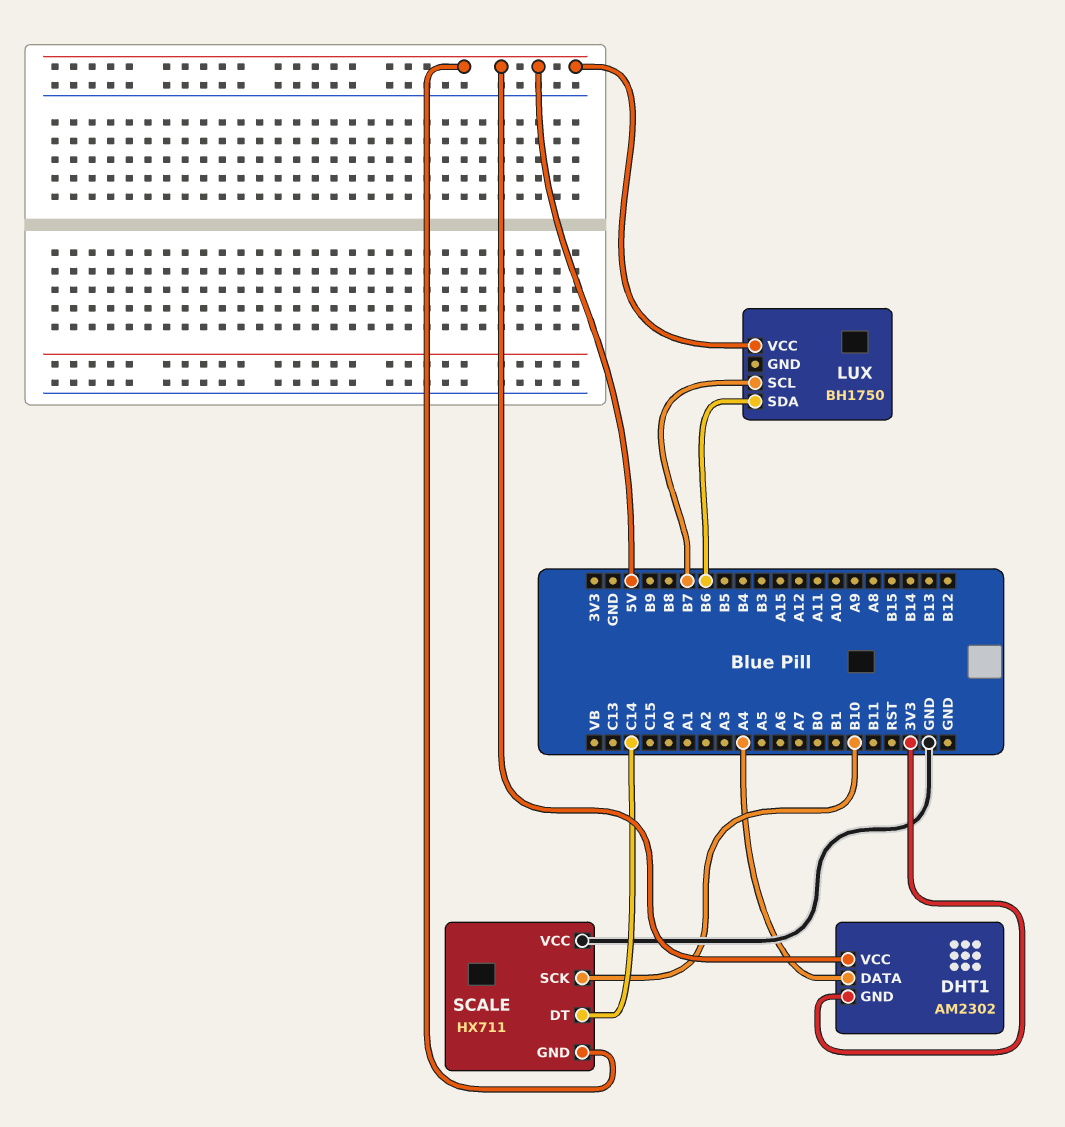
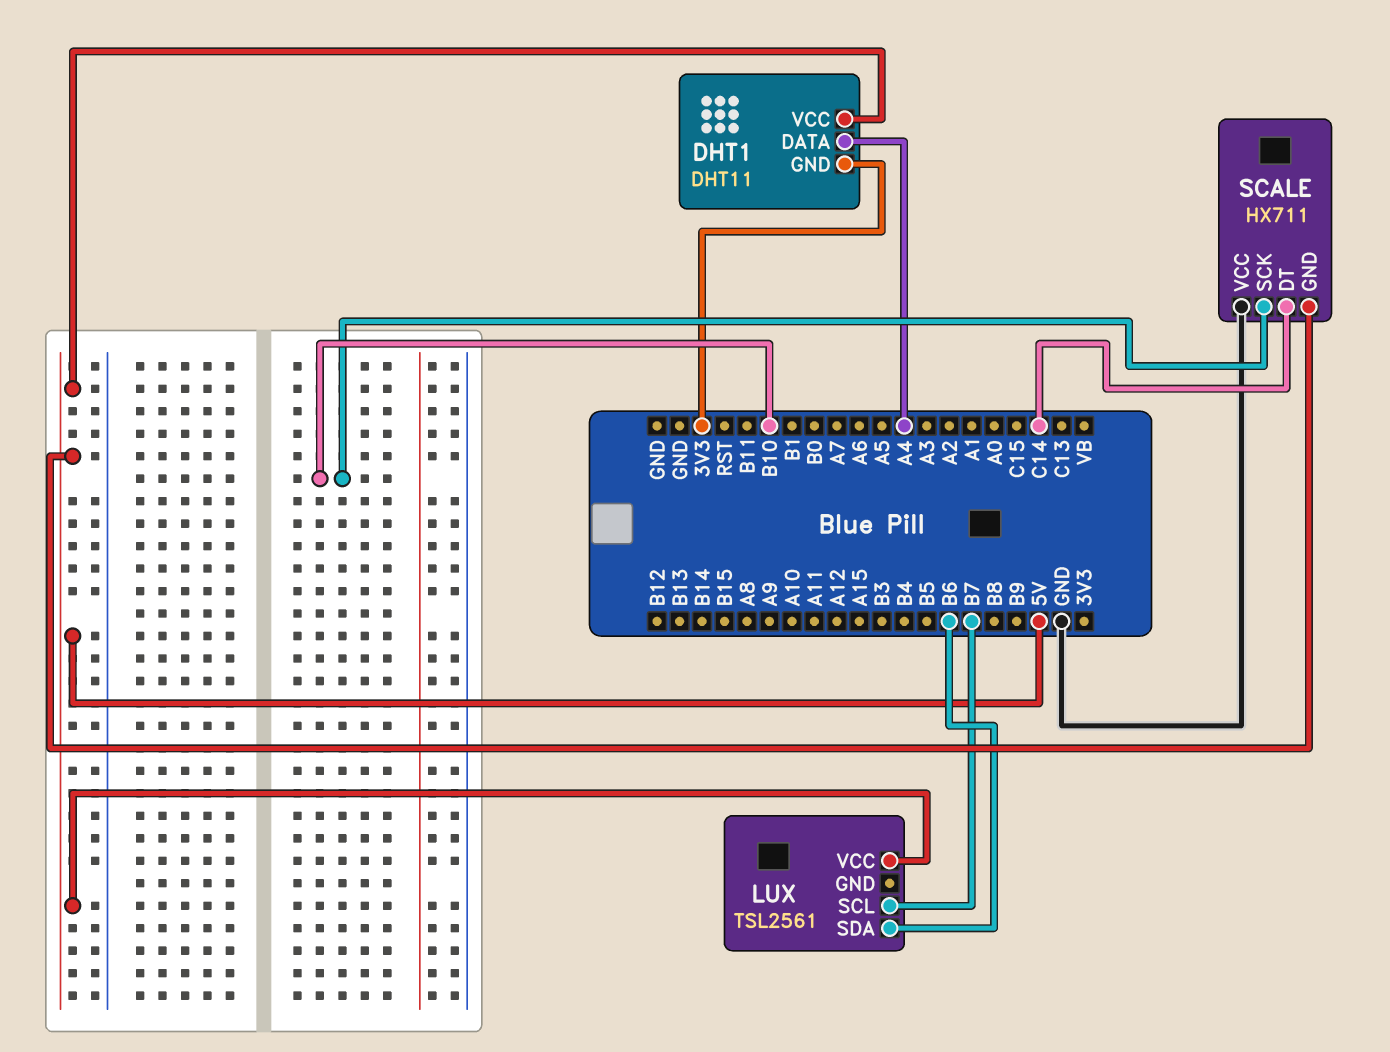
DHT1: AM2302 -> DHT11
LUX: BH1750 -> TSL2561

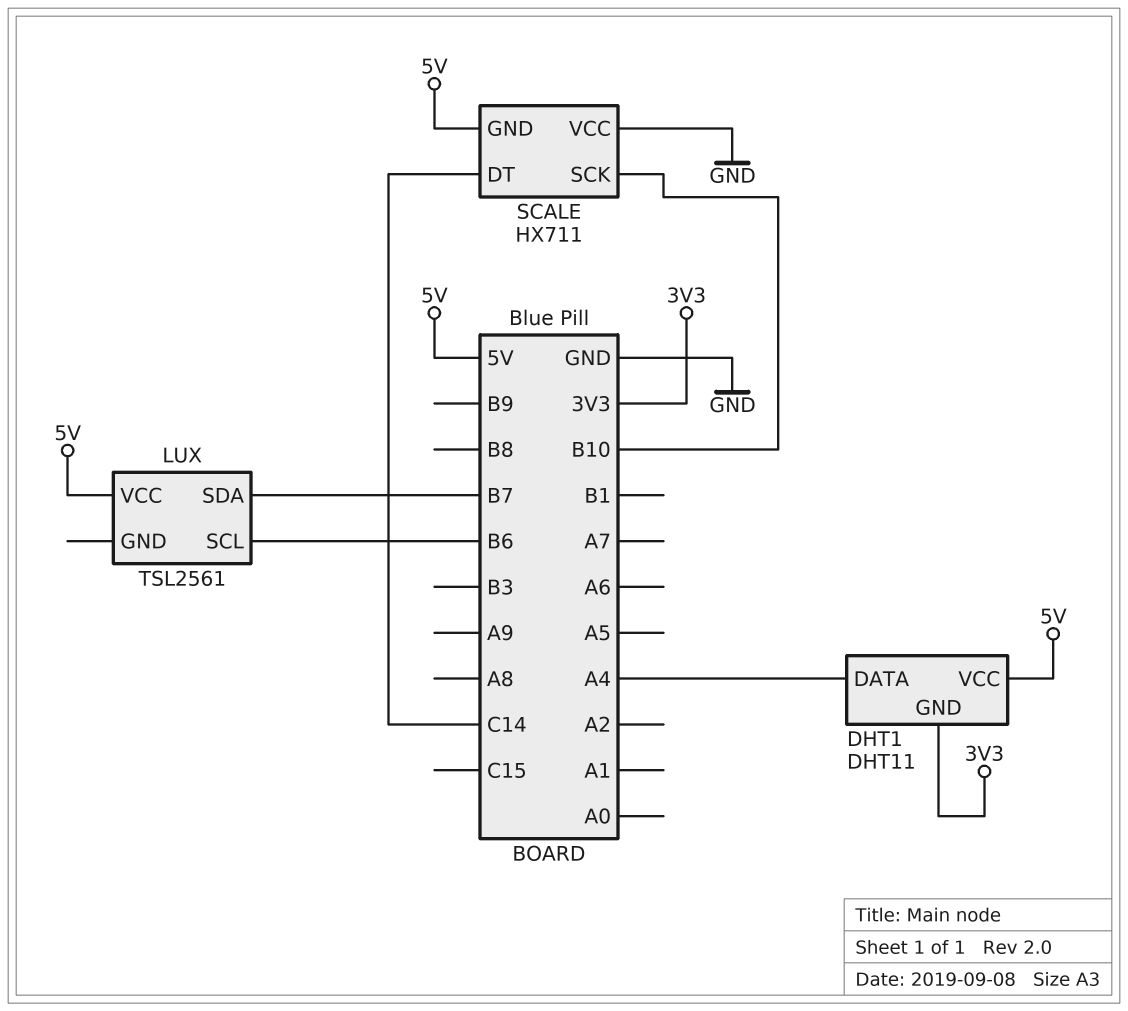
LUX pin SCL: B7 -> B6
LUX pin SDA: B6 -> B7

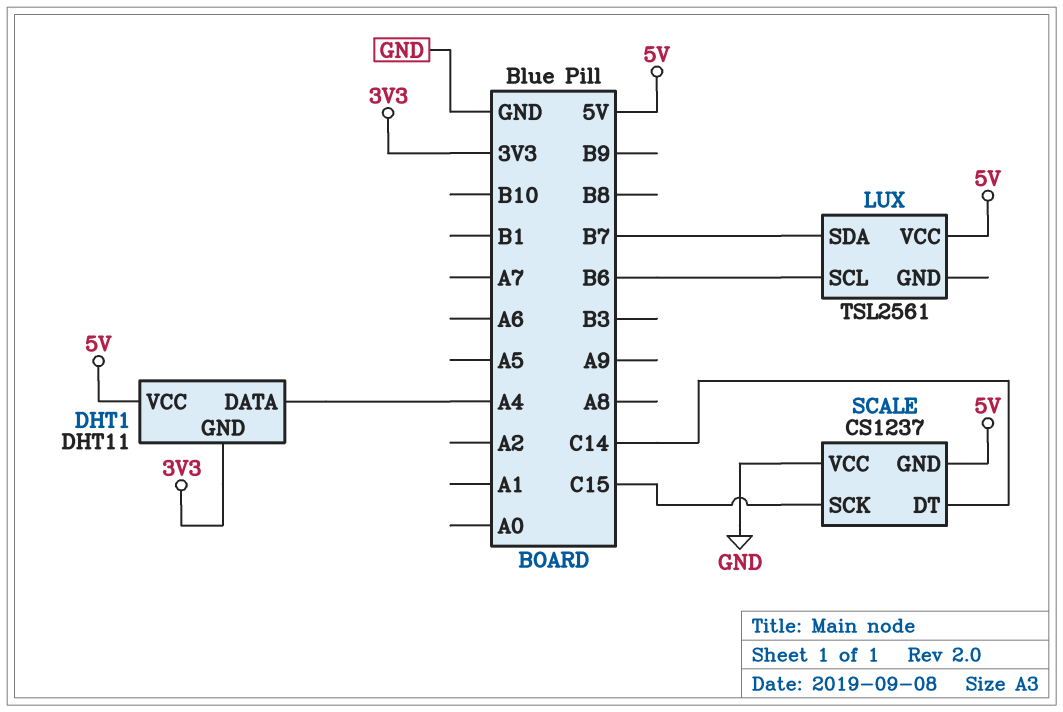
SCALE: HX711 -> CS1237
SCALE pin SCK: B10 -> C15

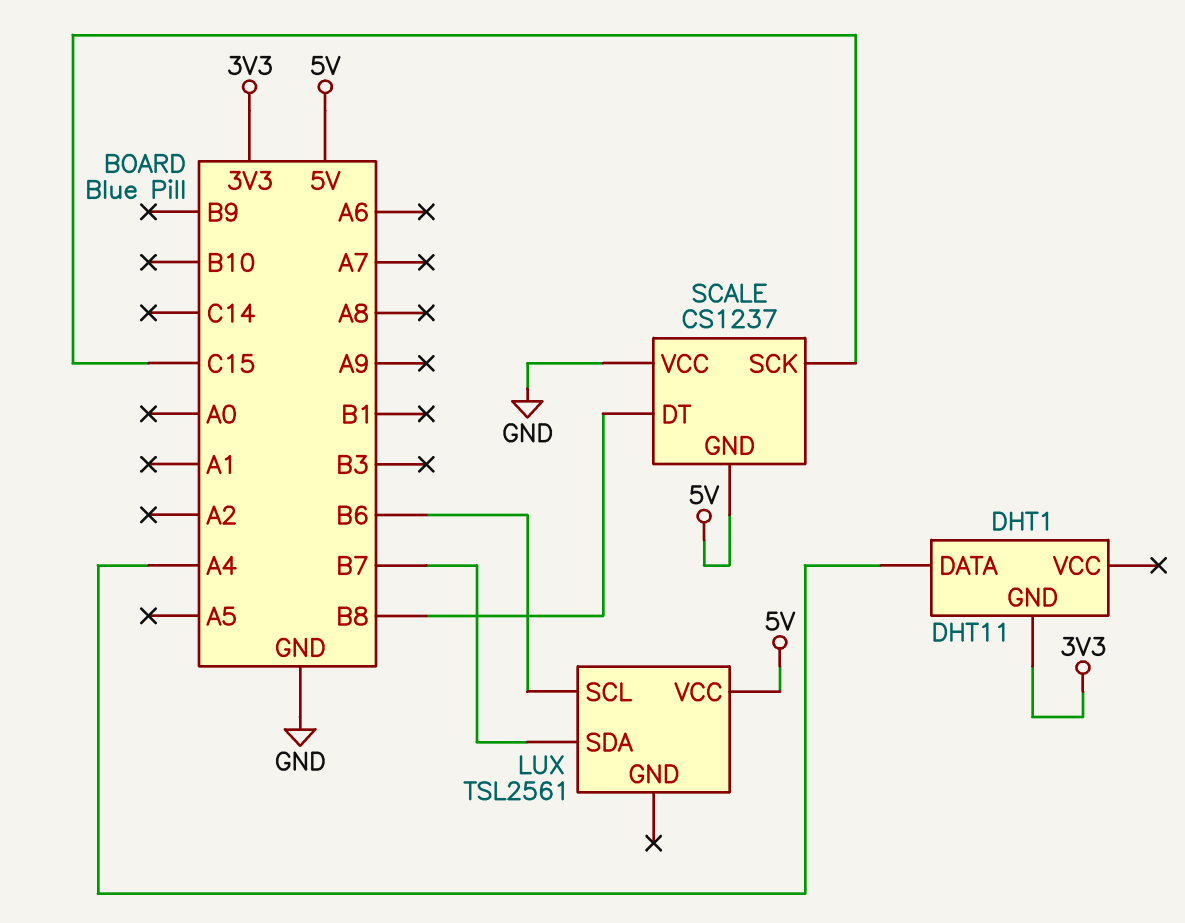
DHT1 pin VCC: 5V -> none
SCALE pin DT: C14 -> B8

